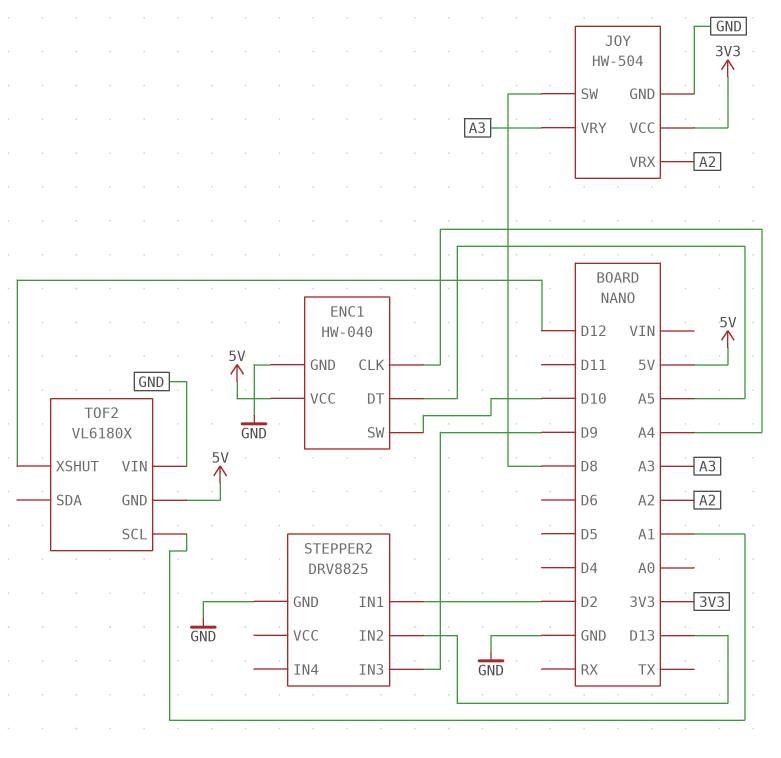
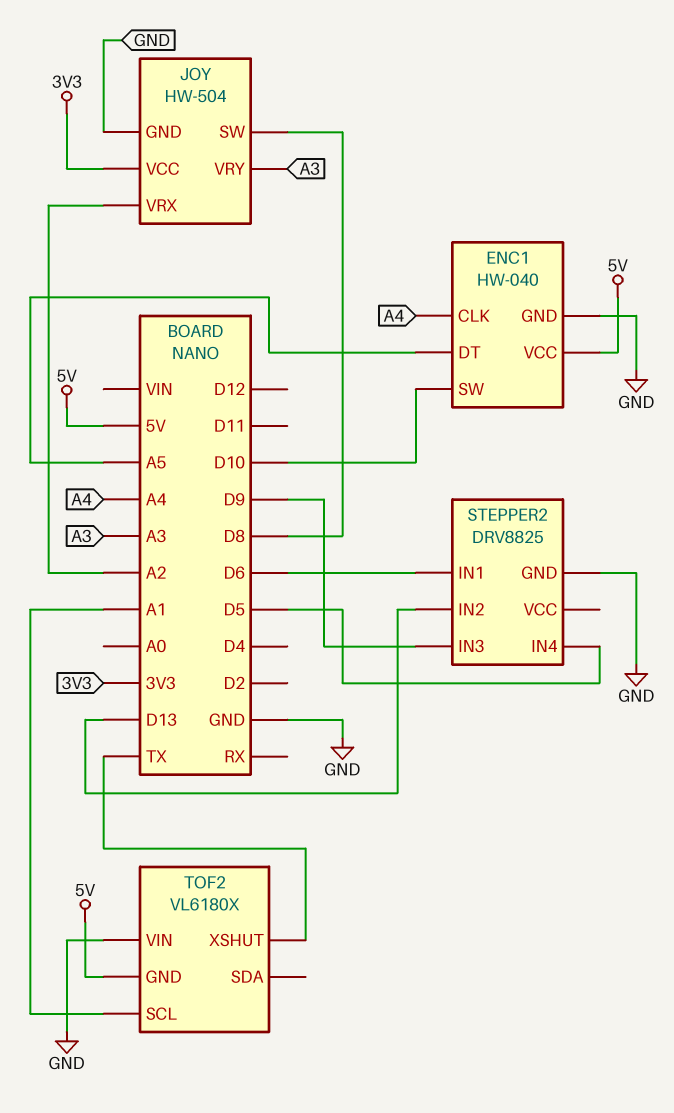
STEPPER2 pin IN1: D2 -> D6
STEPPER2 pin IN4: none -> D5
TOF2 pin XSHUT: D12 -> TX

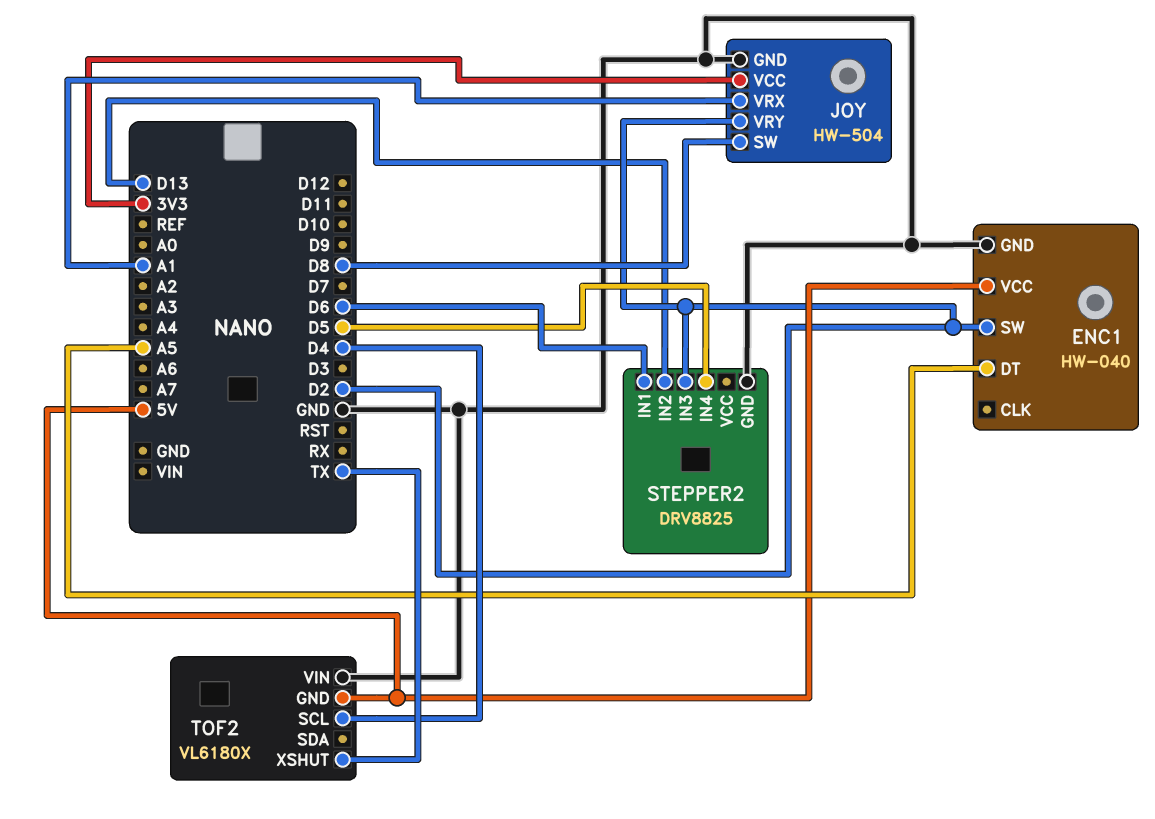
ENC1 pin CLK: A4 -> none
ENC1 pin SW: D10 -> D2
JOY pin VRX: A2 -> A1
JOY pin VRY: A3 -> D2
STEPPER2 pin IN3: D9 -> D2
TOF2 pin SCL: A1 -> D4

